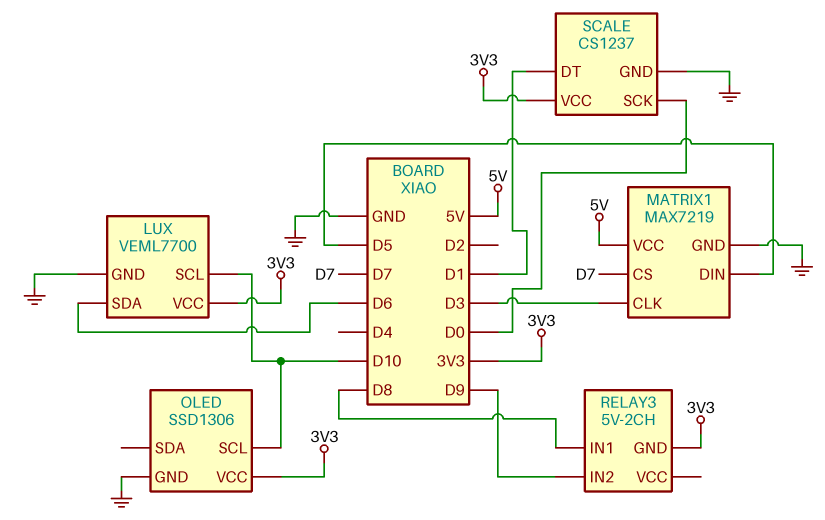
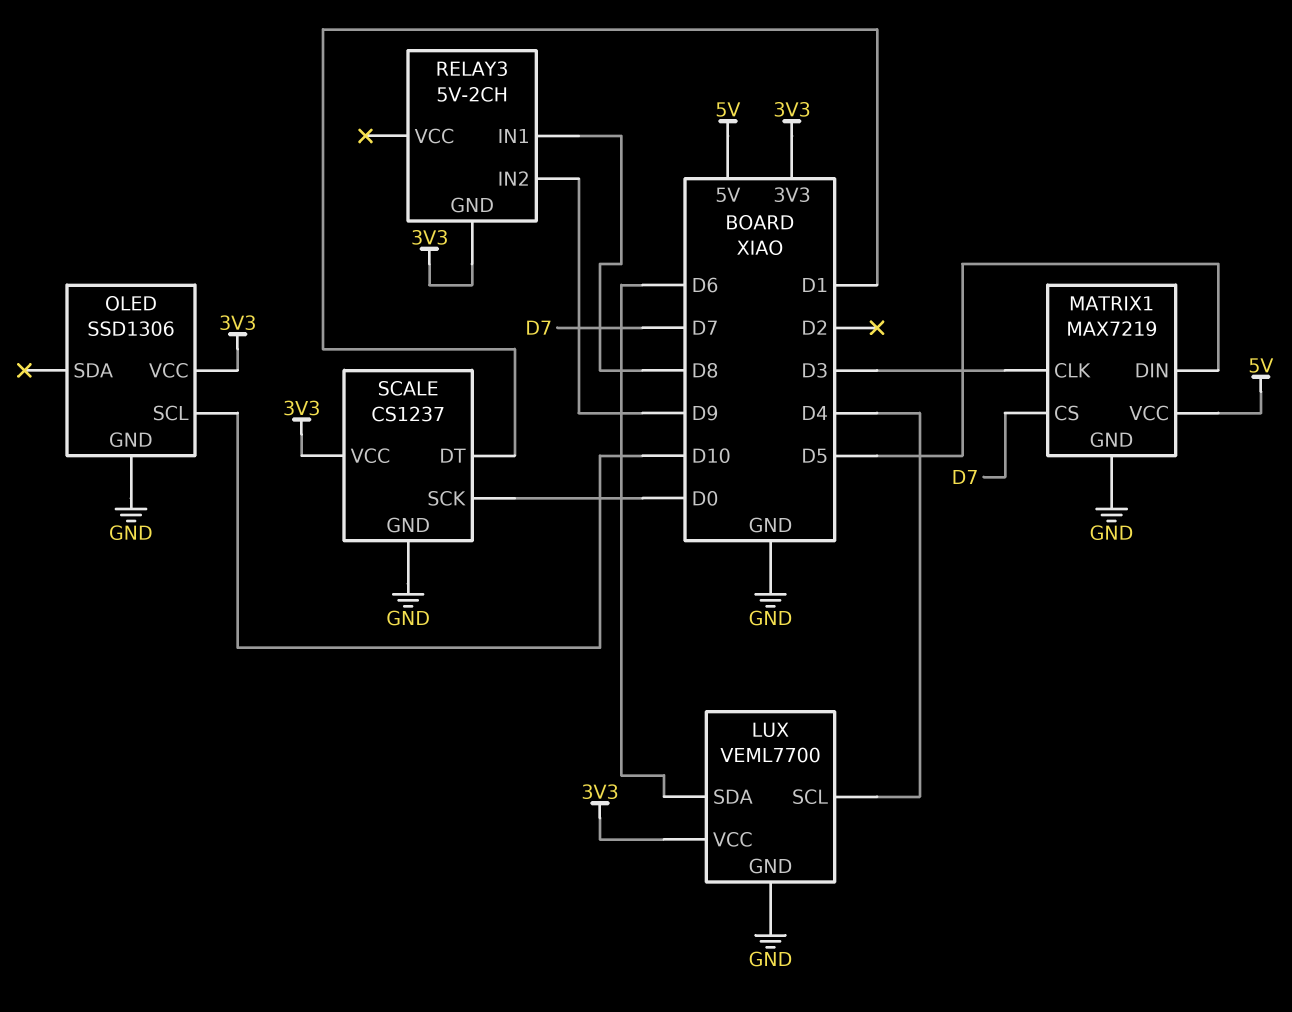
LUX pin SCL: D10 -> D4

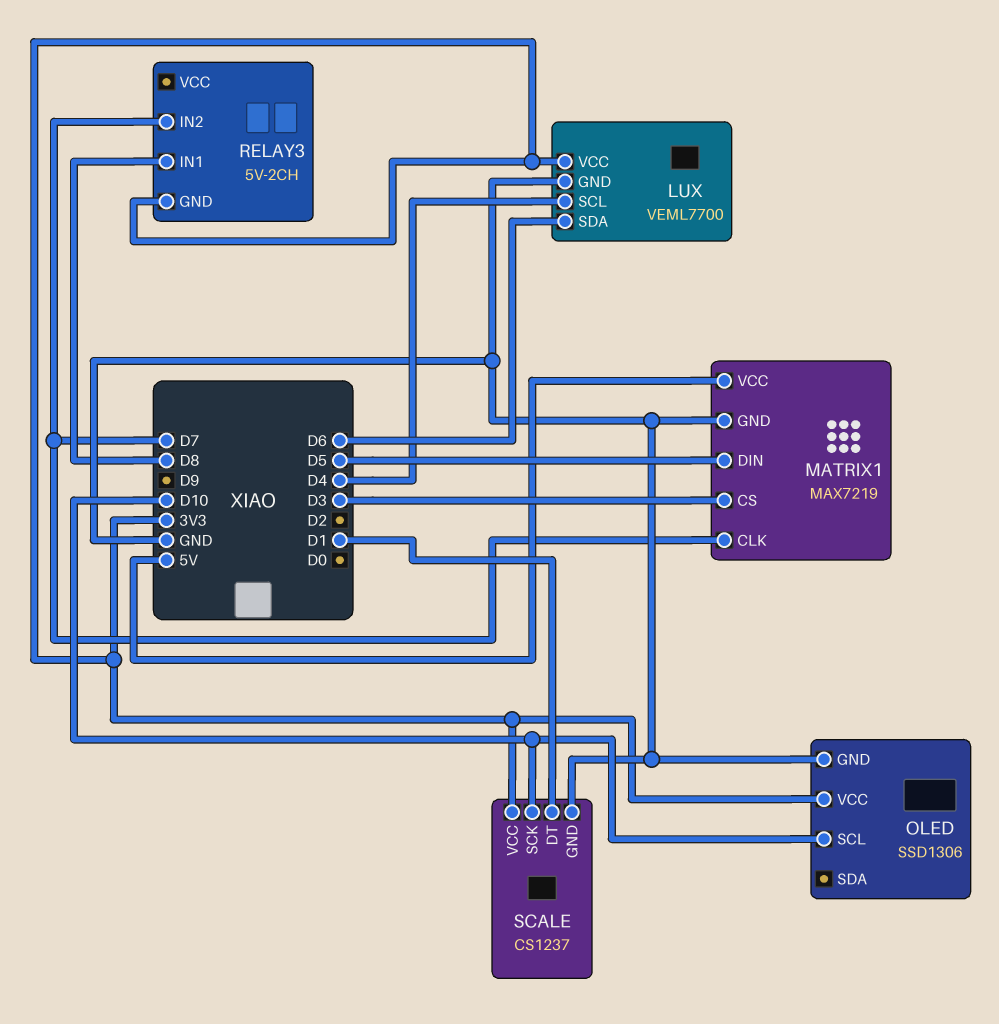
MATRIX1 pin CLK: D3 -> D7
MATRIX1 pin CS: D7 -> D3
RELAY3 pin IN2: D9 -> D7
SCALE pin SCK: D0 -> D10

